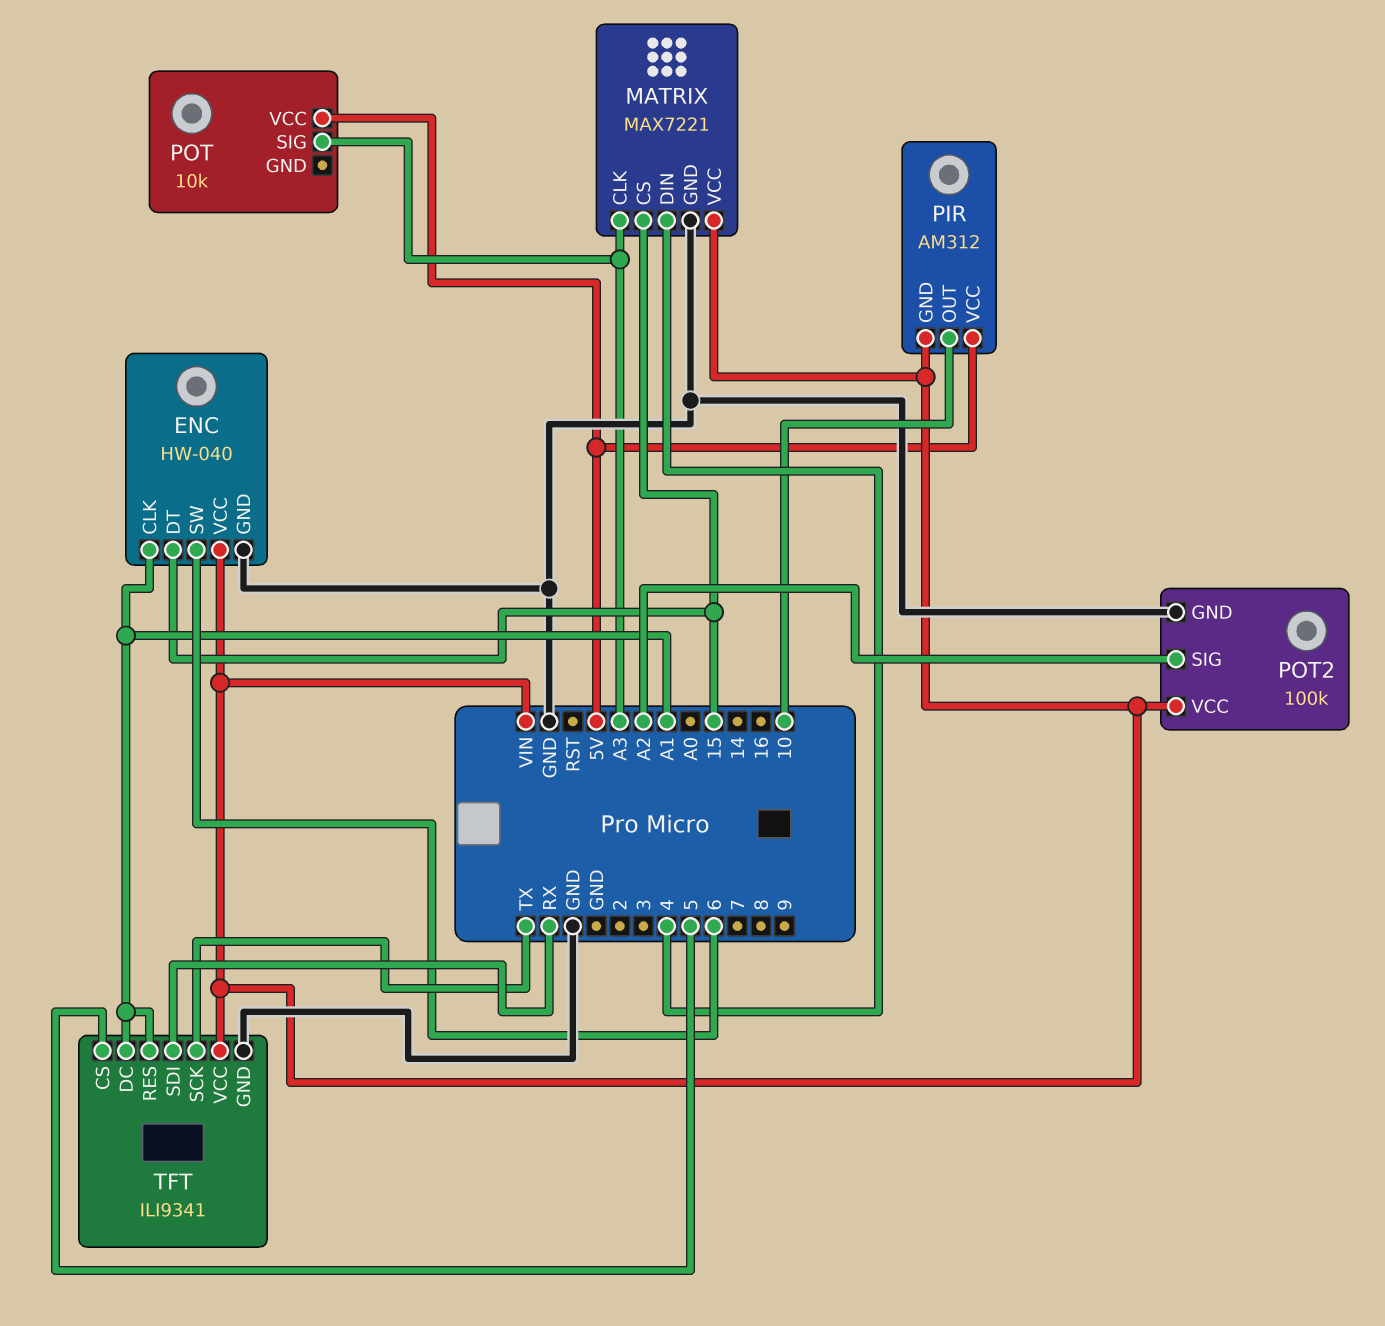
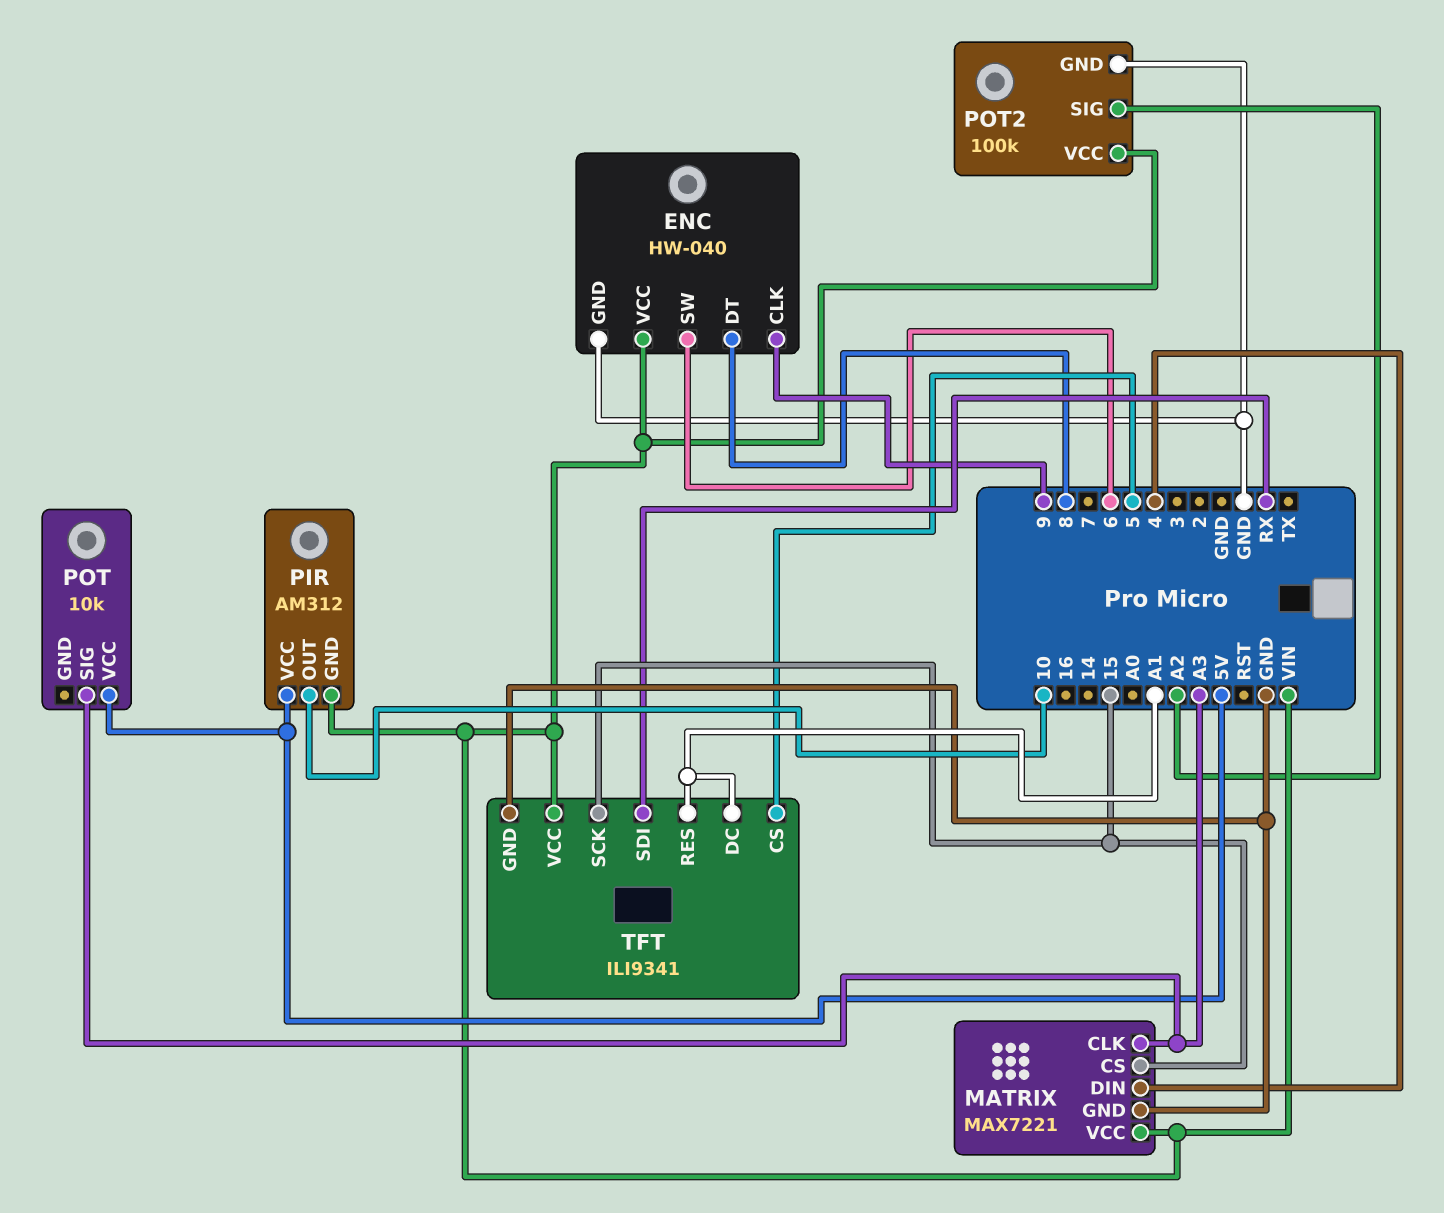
ENC pin CLK: A1 -> 9
ENC pin DT: 15 -> 8
TFT pin SCK: TX -> 15

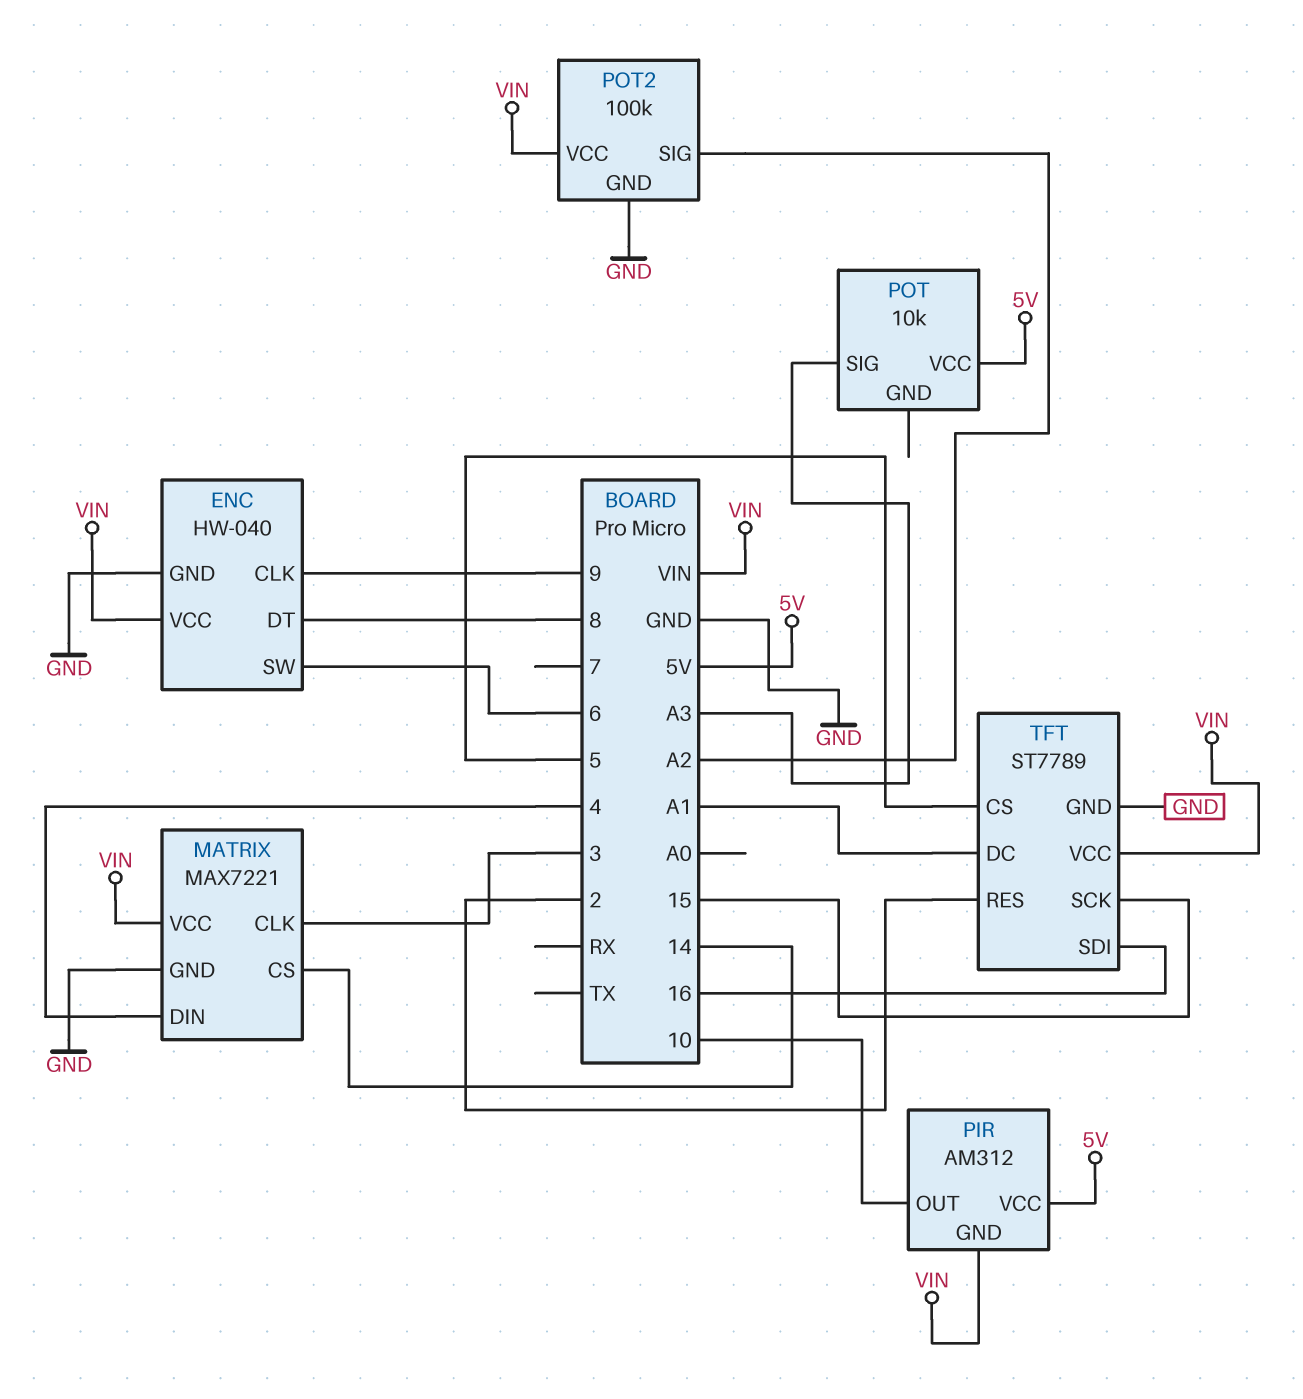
MATRIX pin CLK: A3 -> 3
MATRIX pin CS: 15 -> 14
TFT: ILI9341 -> ST7789
TFT pin RES: A1 -> 2
TFT pin SDI: RX -> 16

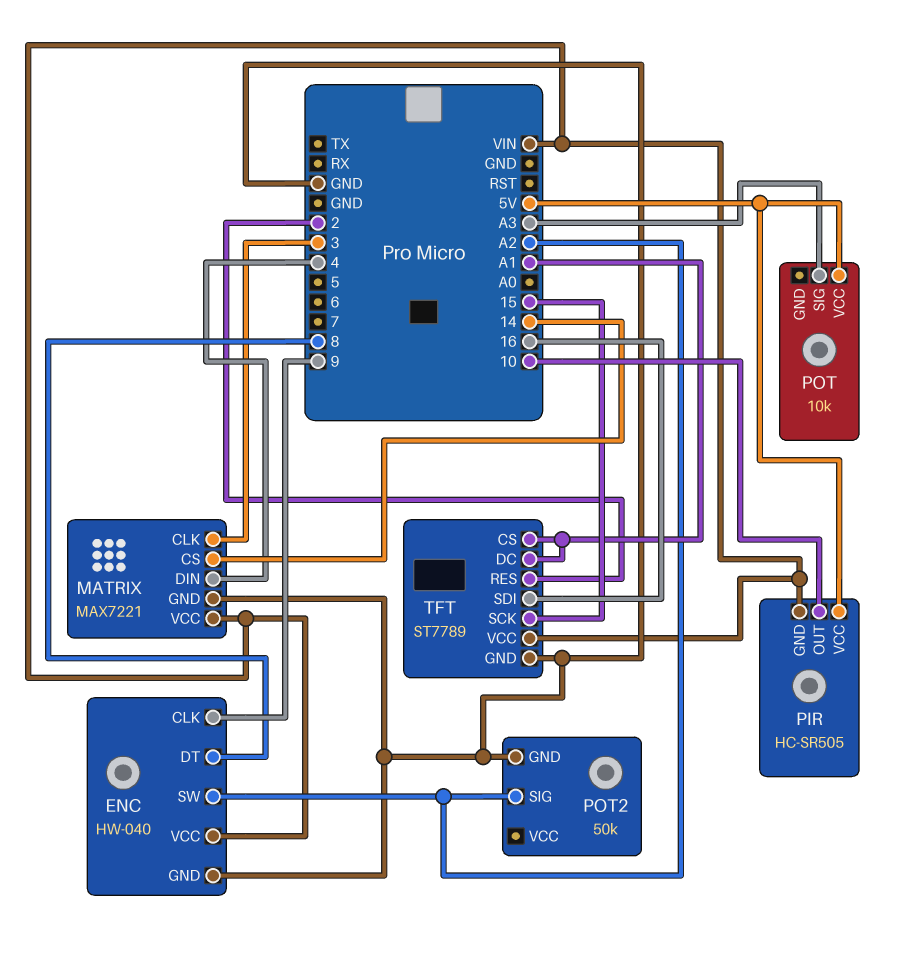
ENC pin SW: 6 -> A2
PIR: AM312 -> HC-SR505
POT2: 100k -> 50k
POT2 pin VCC: VIN -> none
TFT pin CS: 5 -> A1

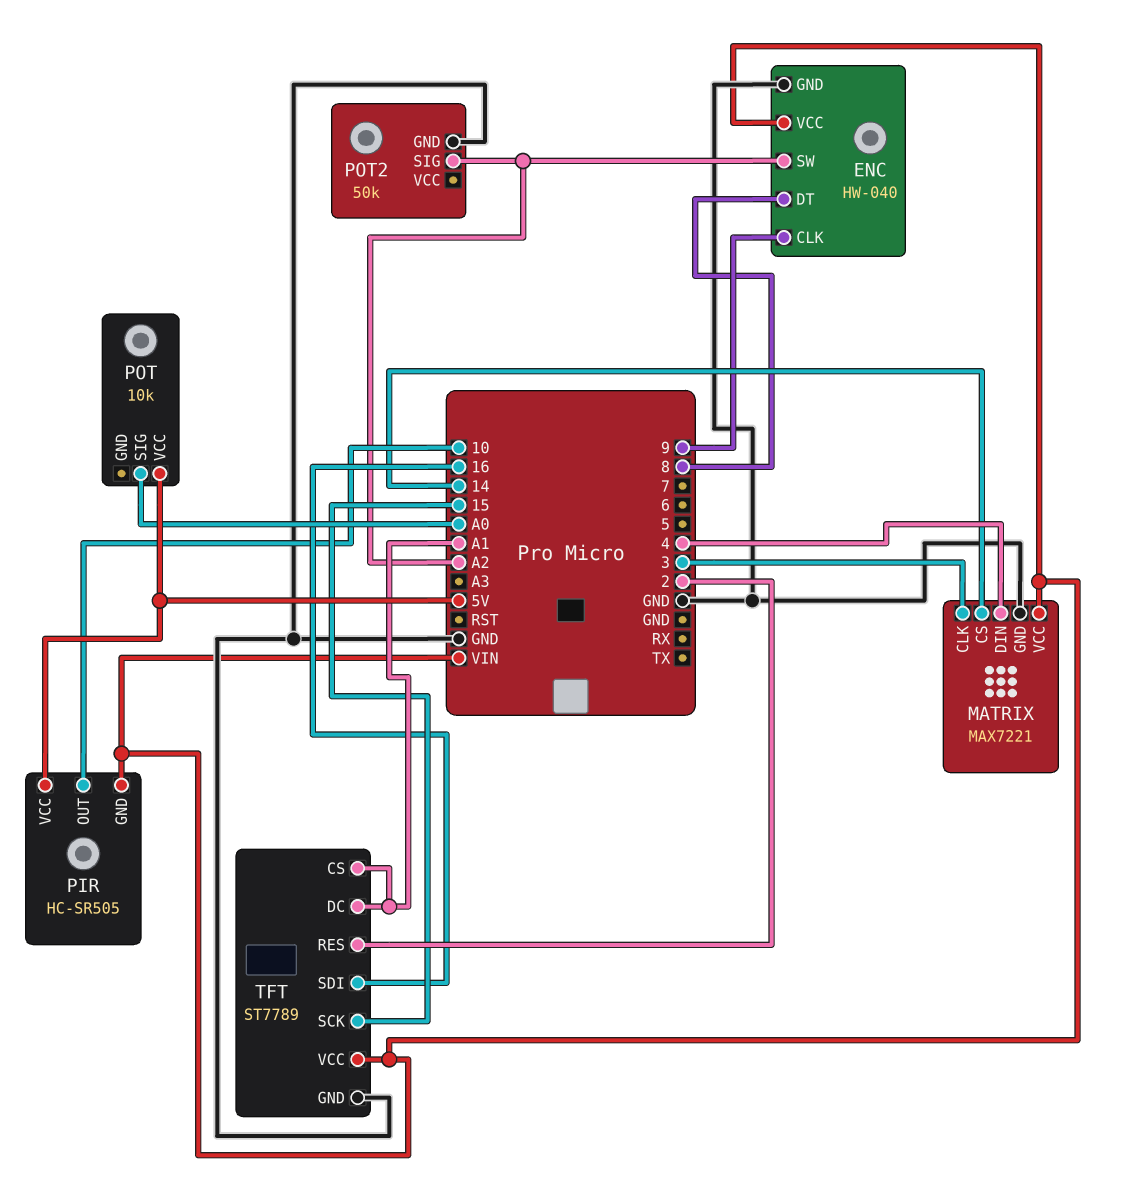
POT pin SIG: A3 -> A0

